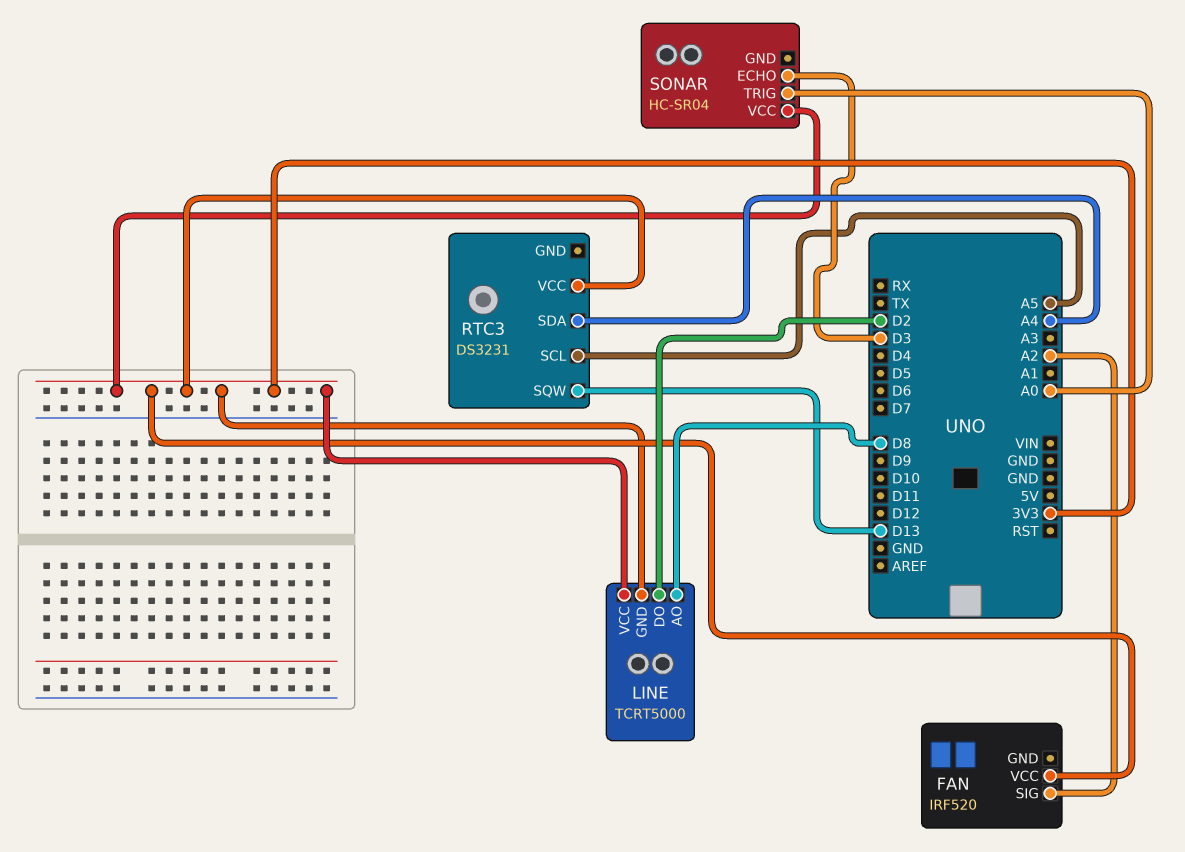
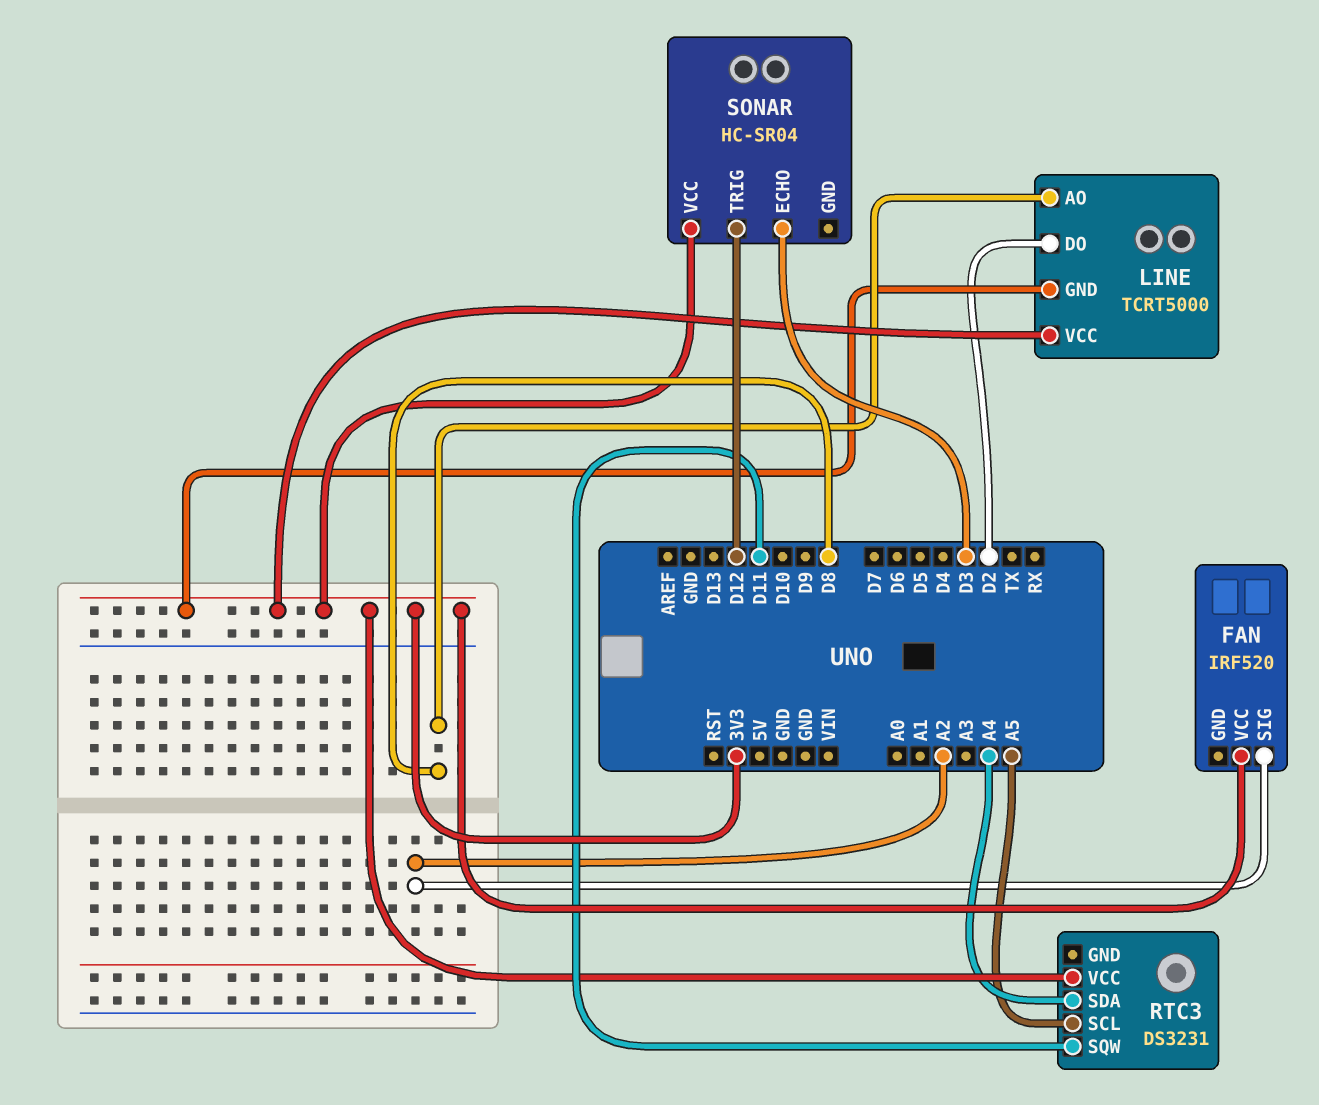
RTC3 pin SQW: D13 -> D11
SONAR pin TRIG: A0 -> D12

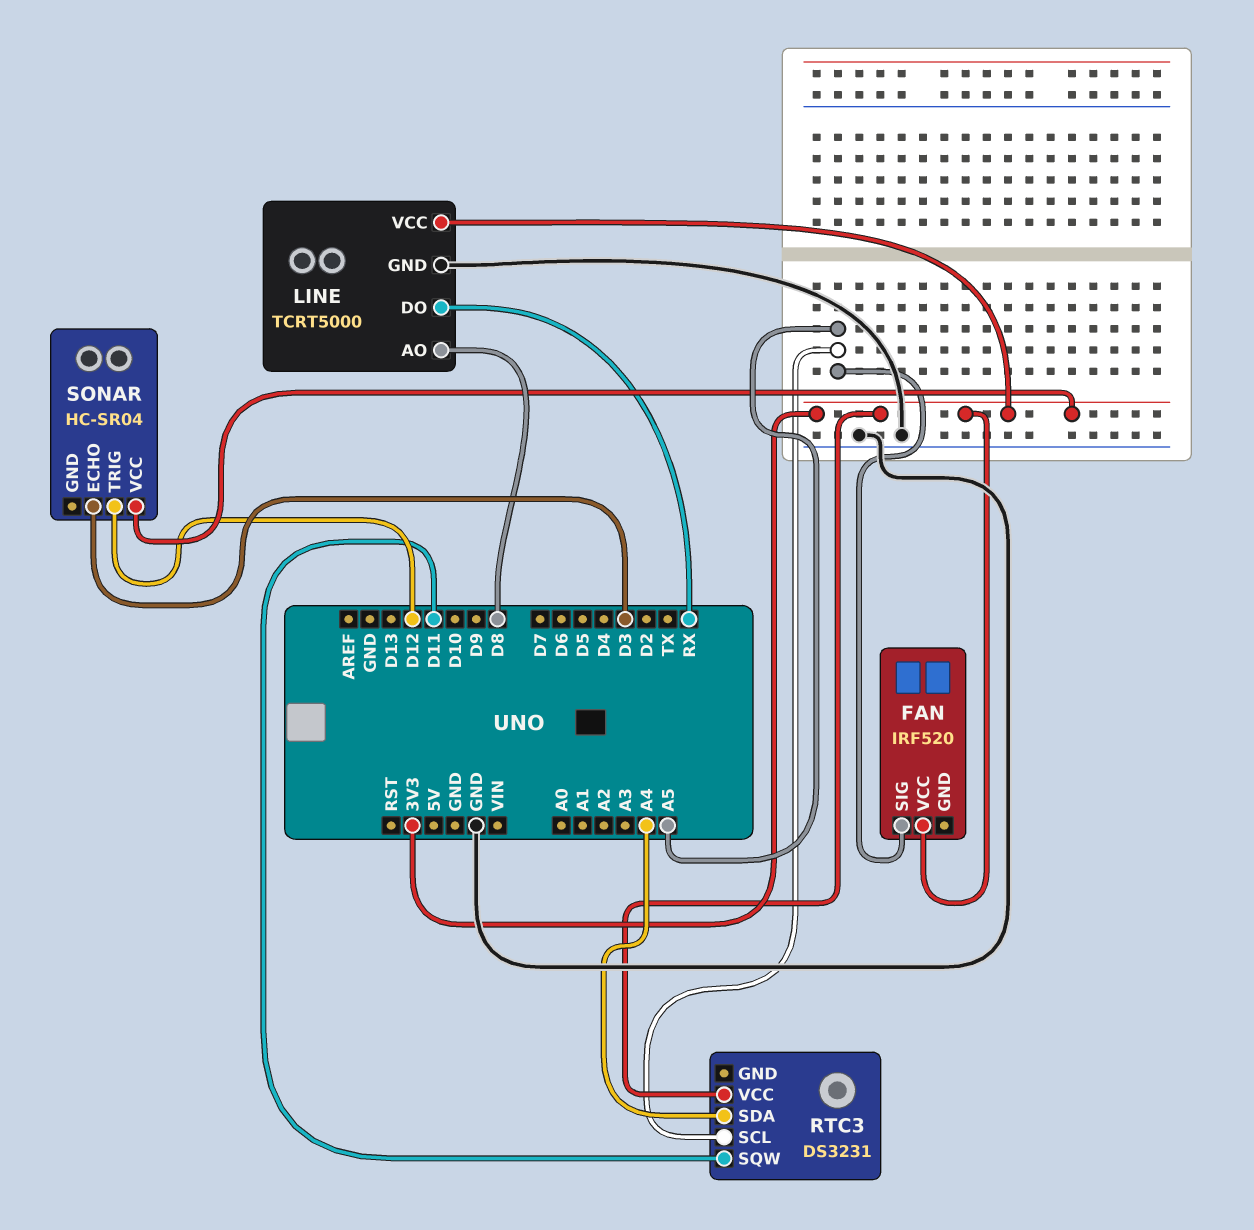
FAN pin SIG: A2 -> A5
LINE pin DO: D2 -> RX
LINE pin GND: 3V3 -> GND

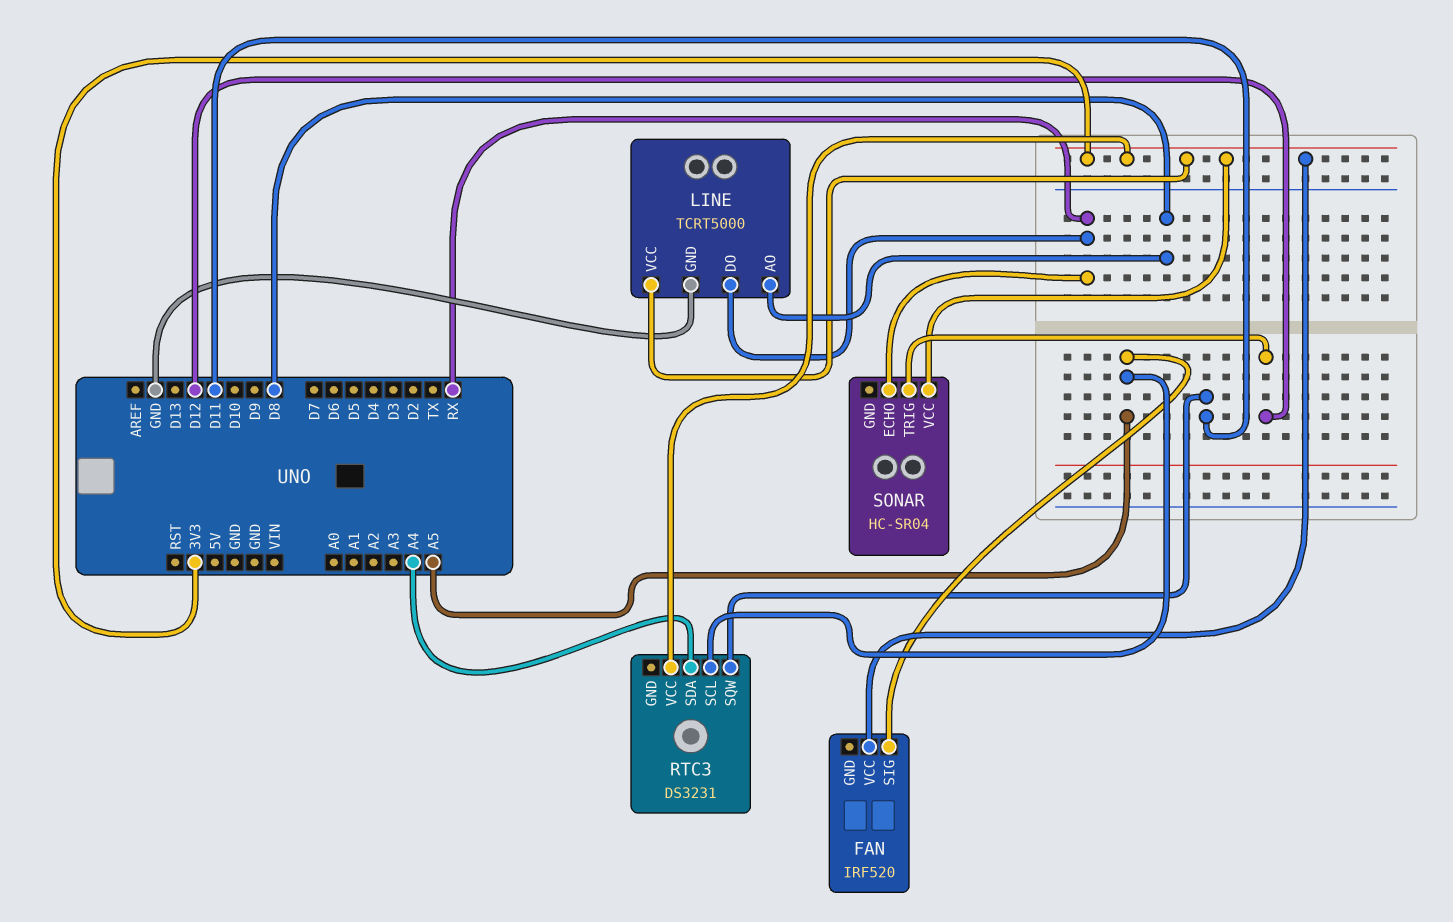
SONAR pin ECHO: D3 -> RX

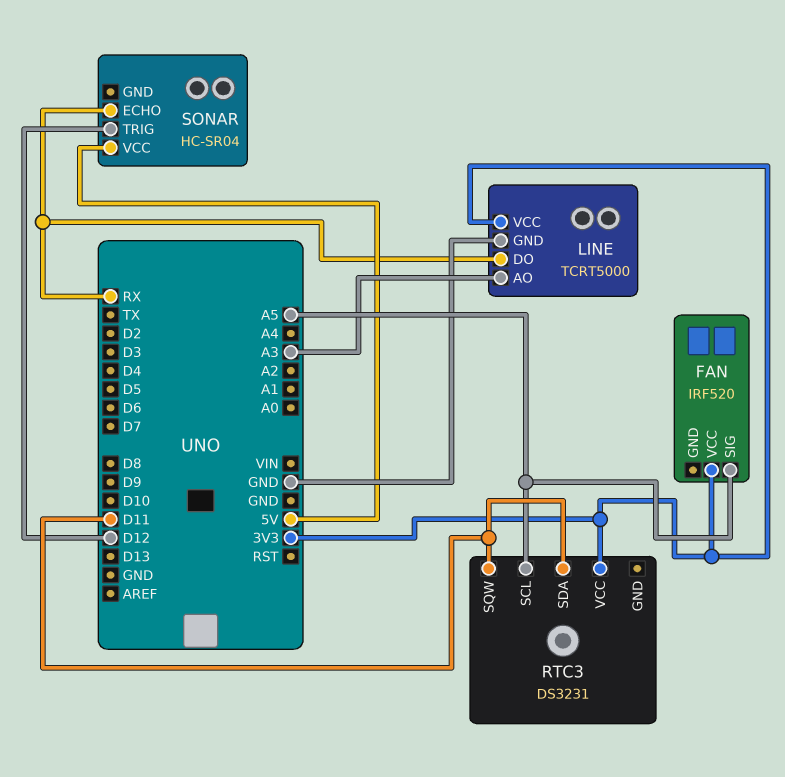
LINE pin AO: D8 -> A3
RTC3 pin SDA: A4 -> D11
SONAR pin VCC: 3V3 -> 5V

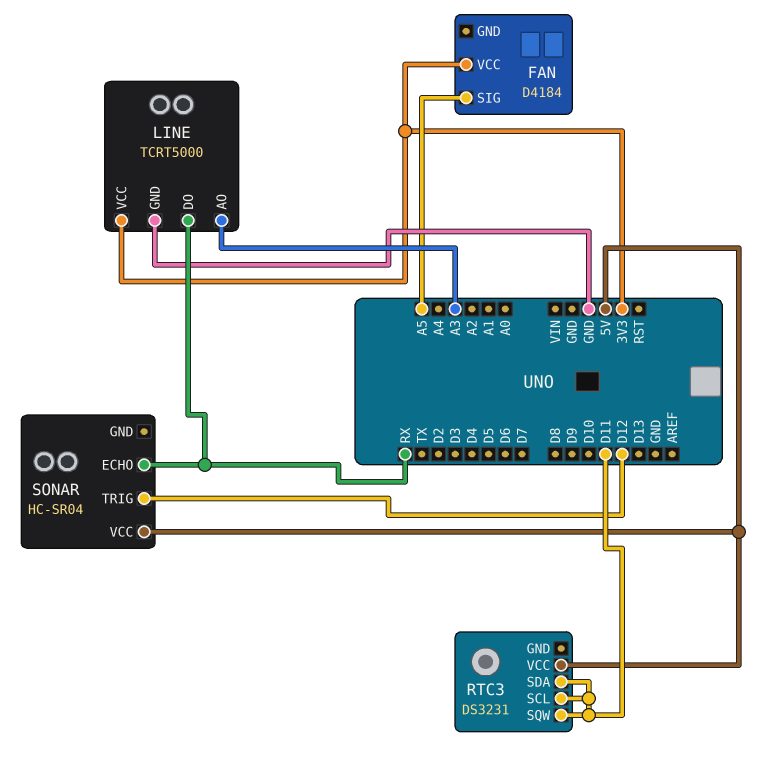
FAN: IRF520 -> D4184
RTC3 pin SCL: A5 -> D11
RTC3 pin VCC: 3V3 -> 5V

